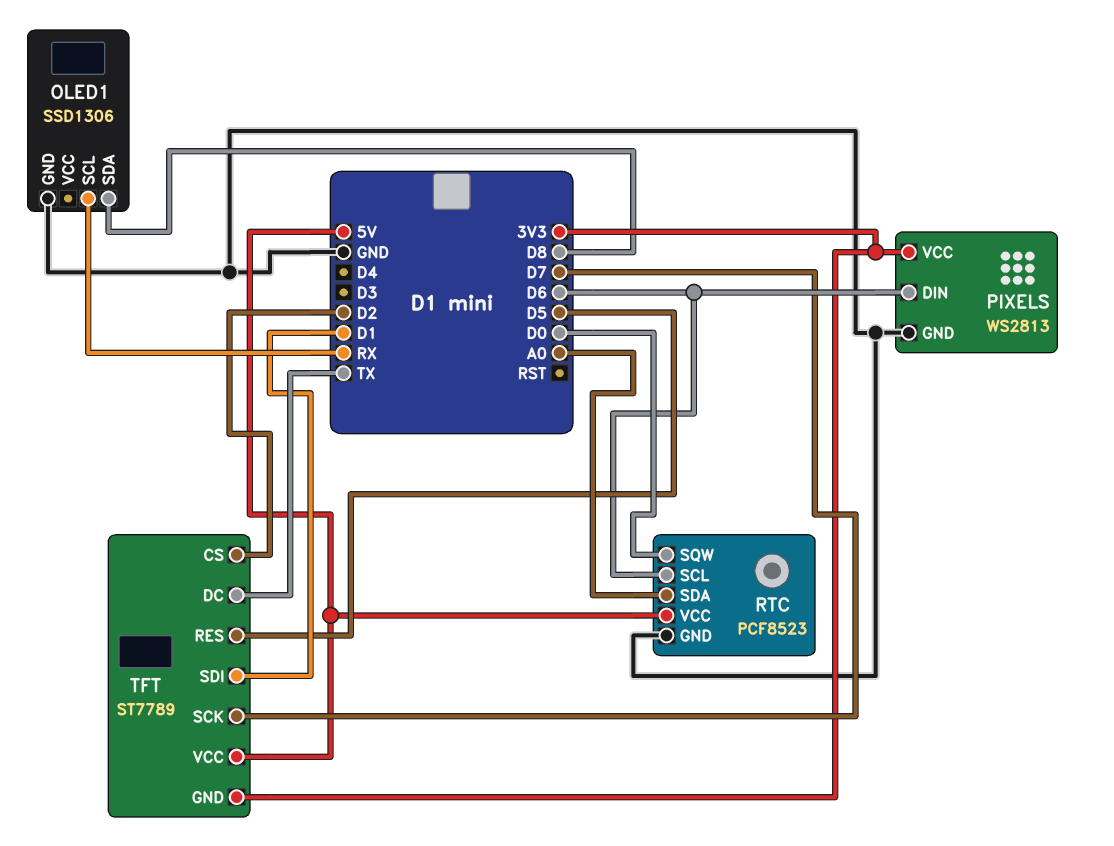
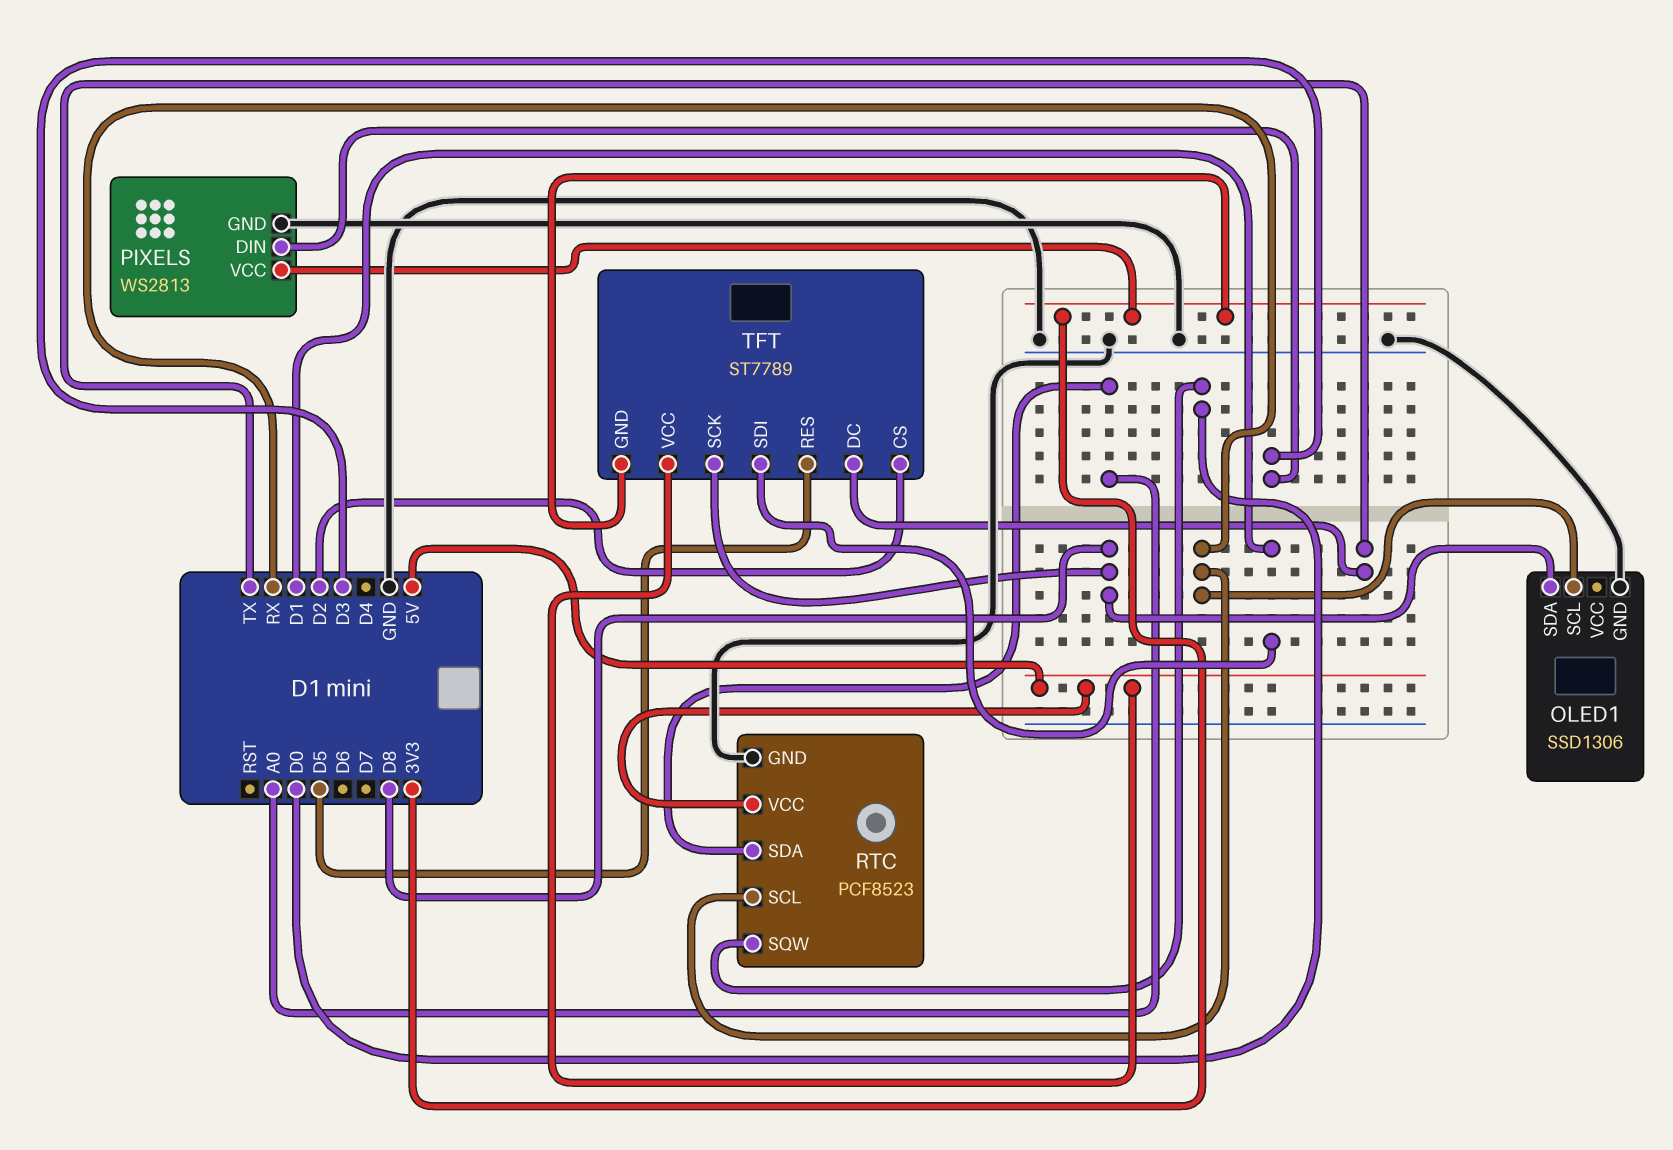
PIXELS pin DIN: D6 -> D3
RTC pin SCL: D6 -> RX
TFT pin SCK: D7 -> D8

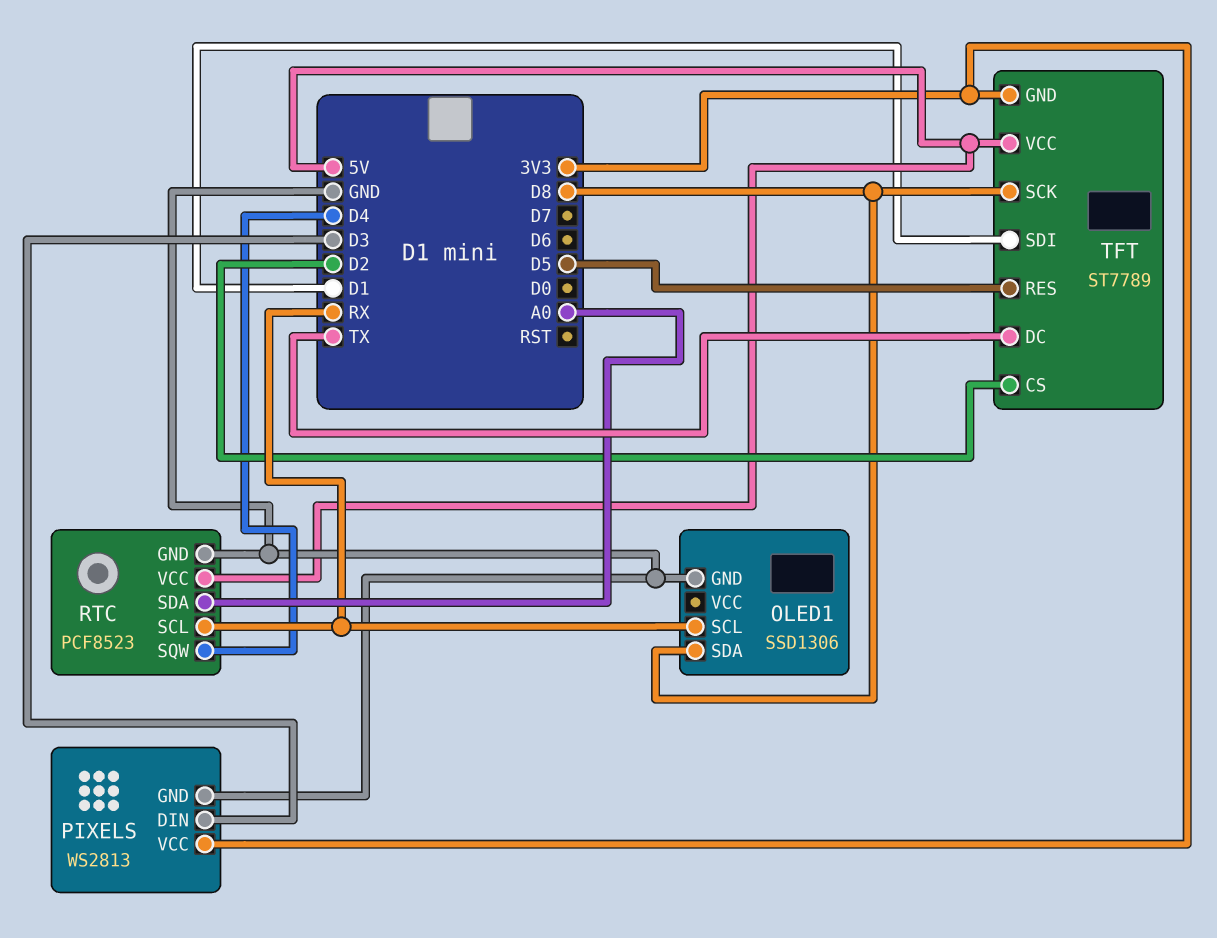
RTC pin SQW: D0 -> D4

